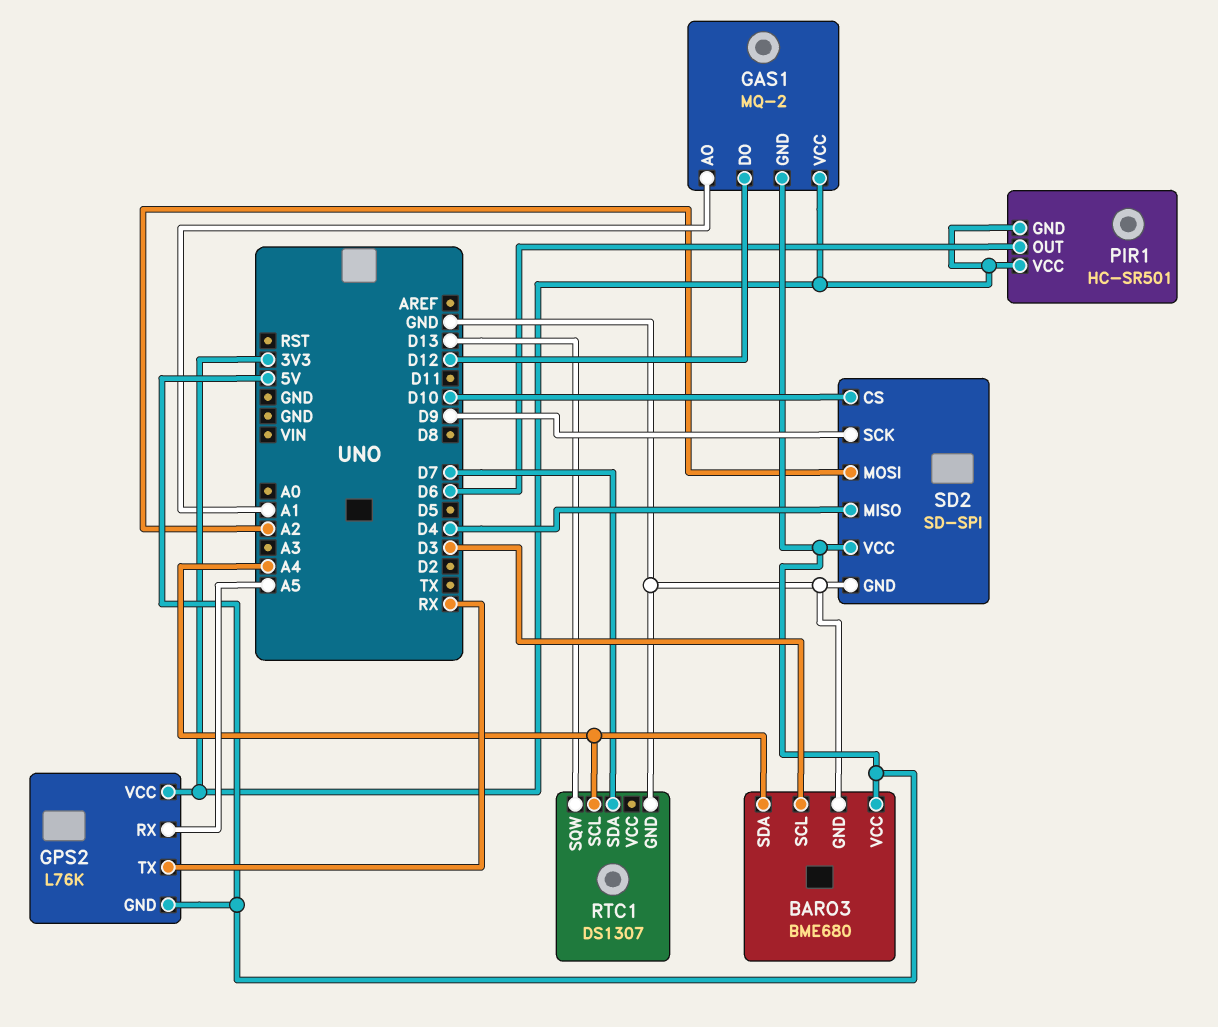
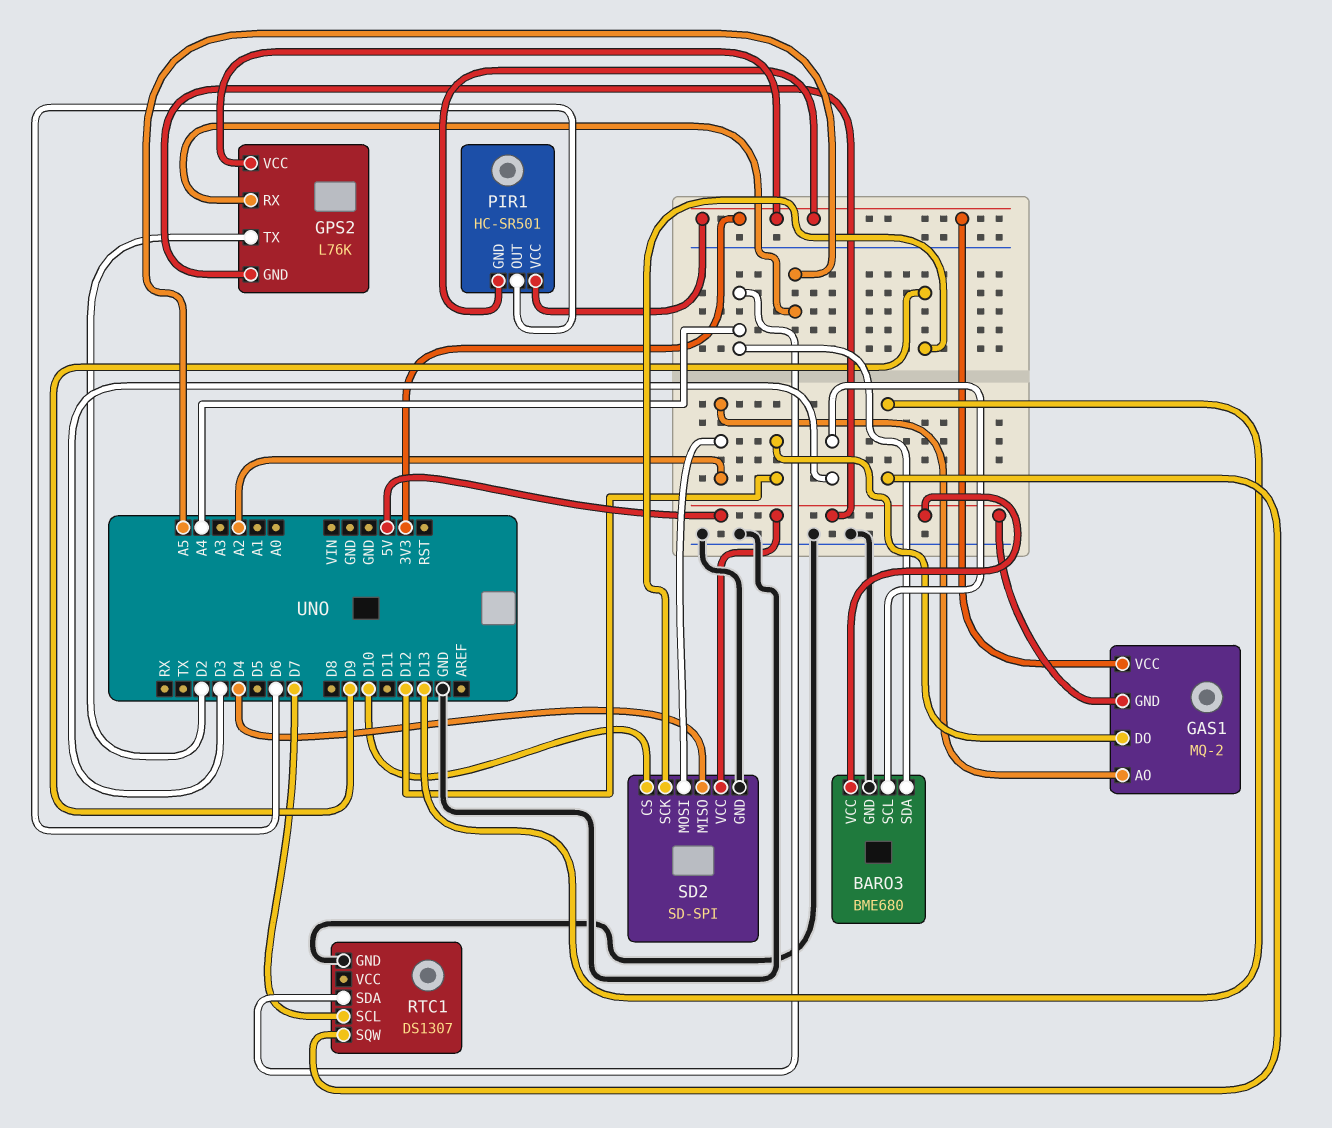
GAS1 pin AO: A1 -> A2
GPS2 pin TX: RX -> D2
RTC1 pin SCL: A4 -> D7
RTC1 pin SDA: D7 -> A4

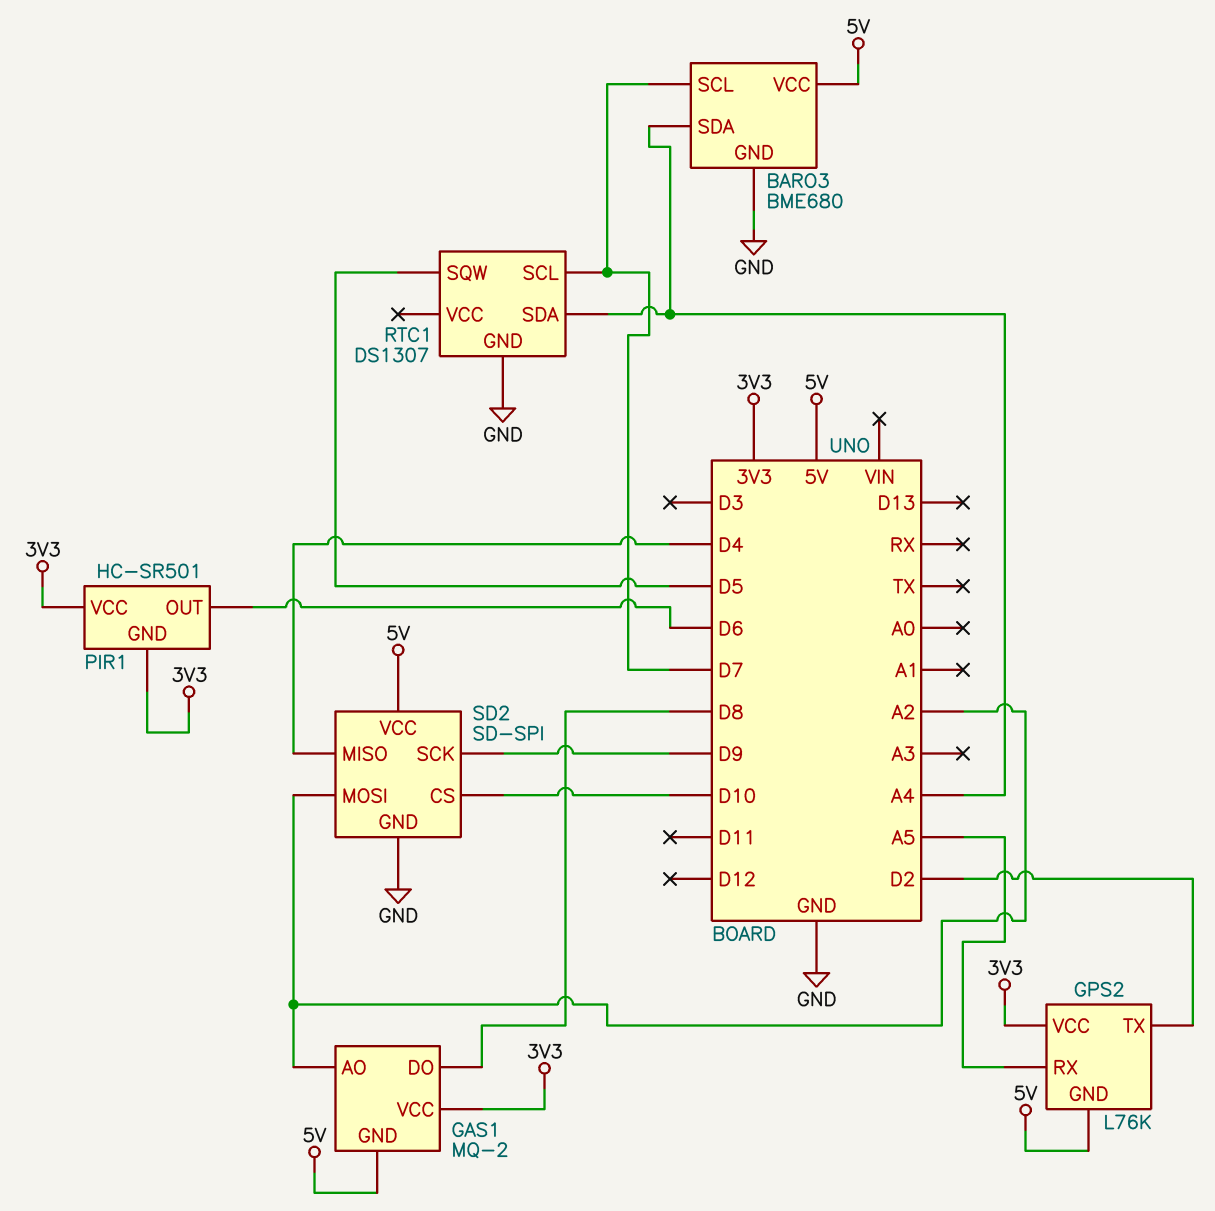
BARO3 pin SCL: D3 -> D7
GAS1 pin DO: D12 -> D8
RTC1 pin SQW: D13 -> D5

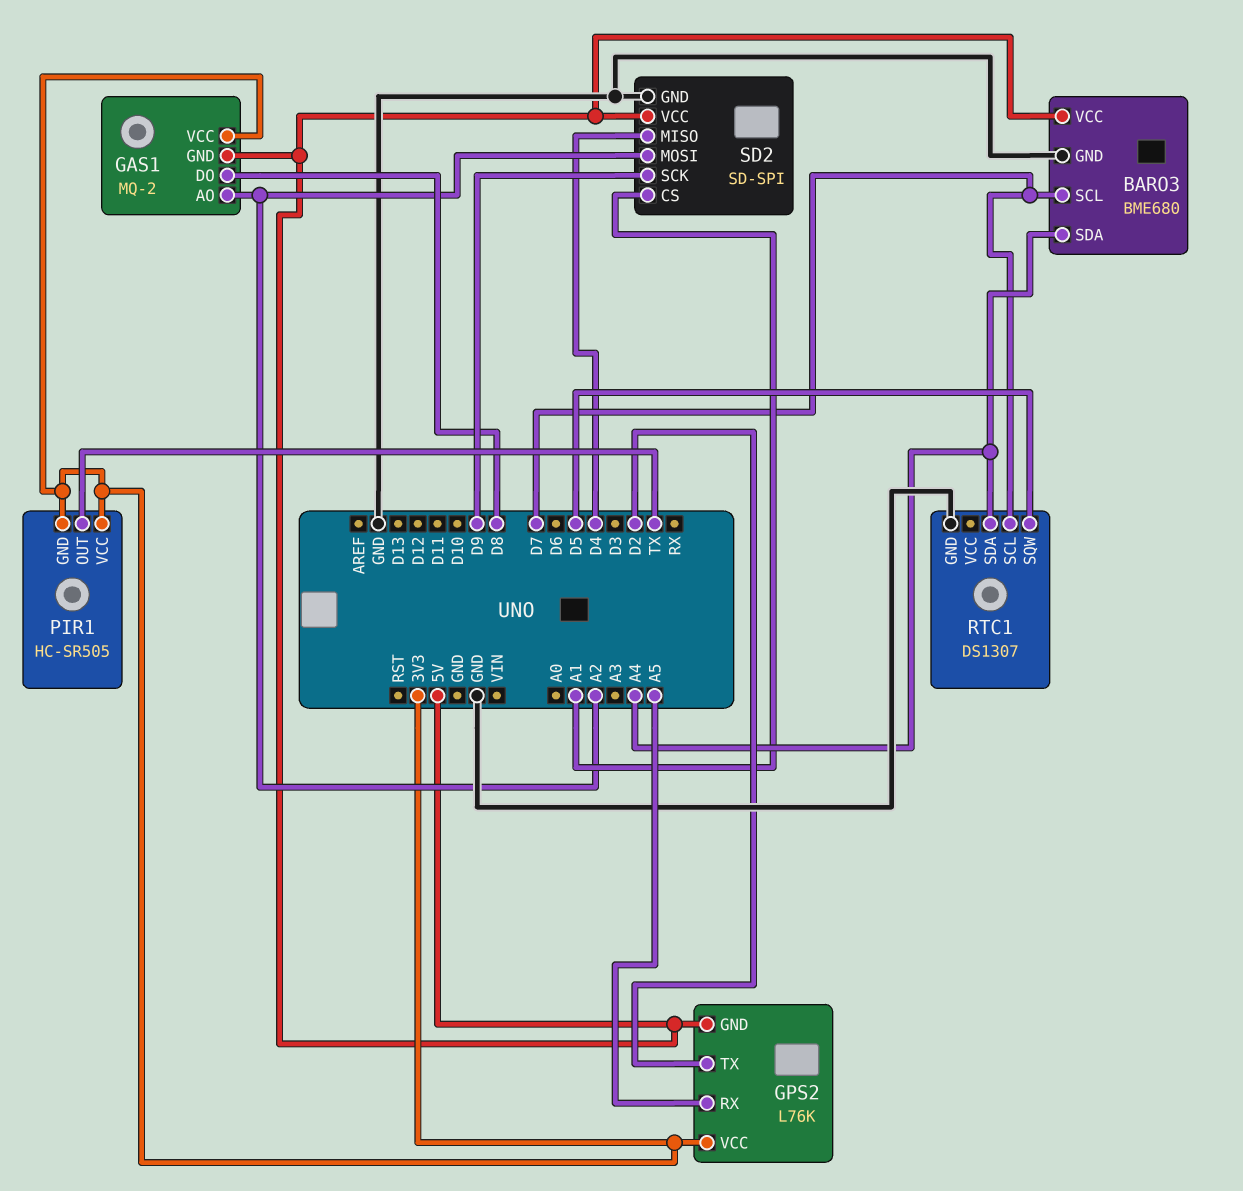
PIR1: HC-SR501 -> HC-SR505
PIR1 pin OUT: D6 -> TX
SD2 pin CS: D10 -> A1

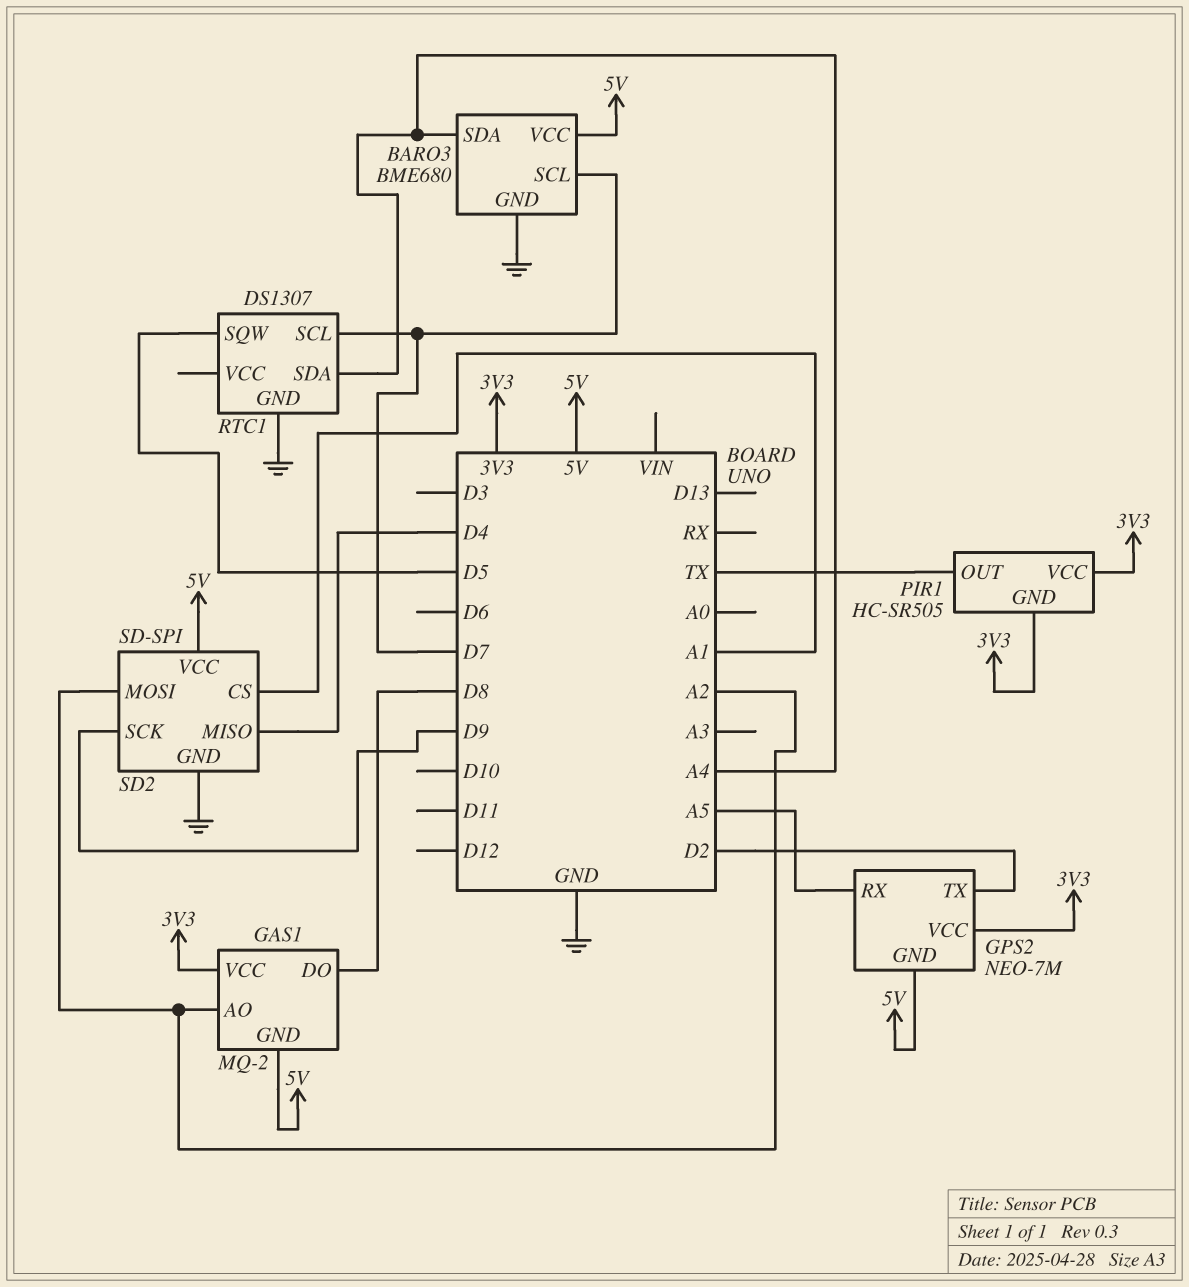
GPS2: L76K -> NEO-7M

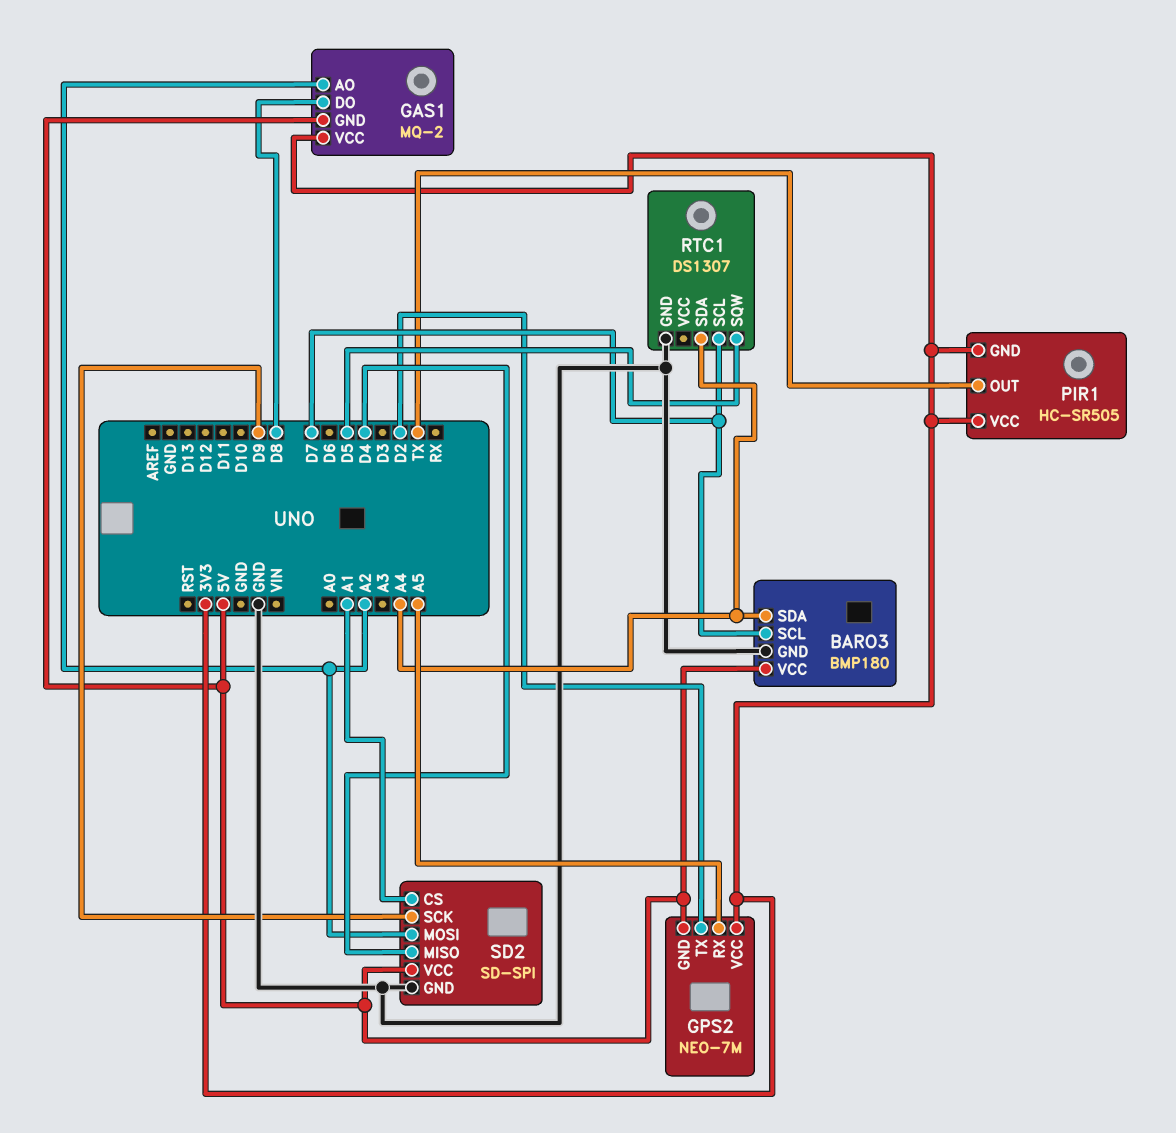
BARO3: BME680 -> BMP180

